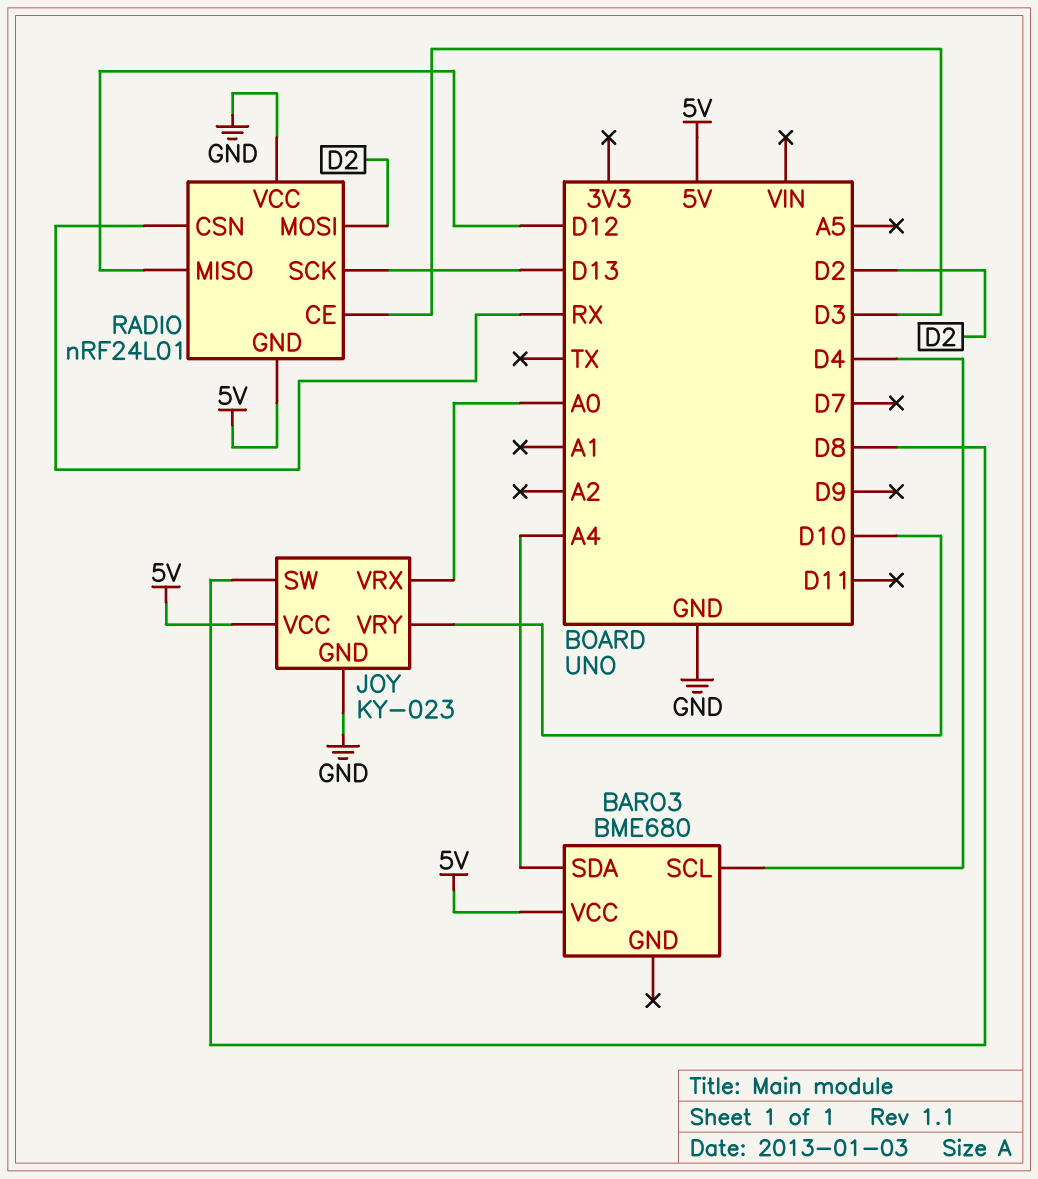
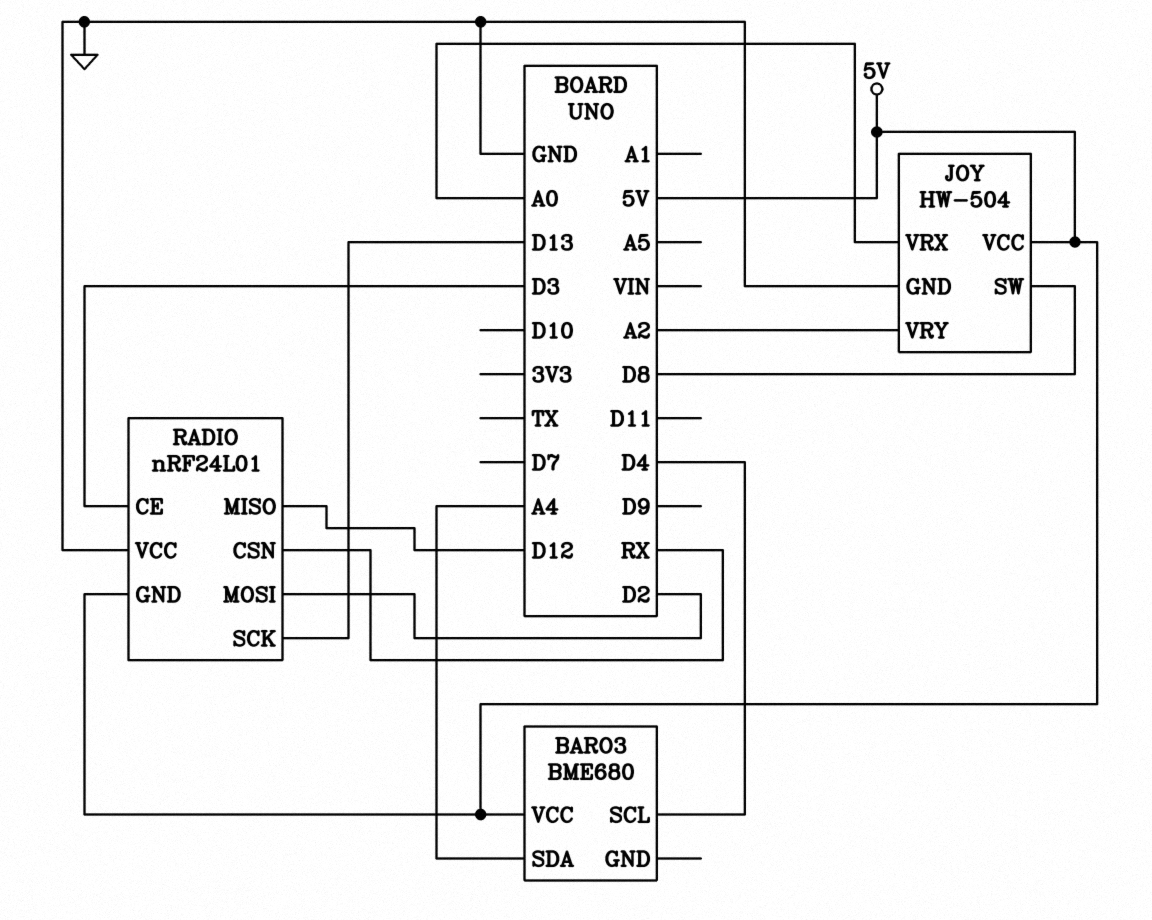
JOY: KY-023 -> HW-504
JOY pin VRY: D10 -> A2

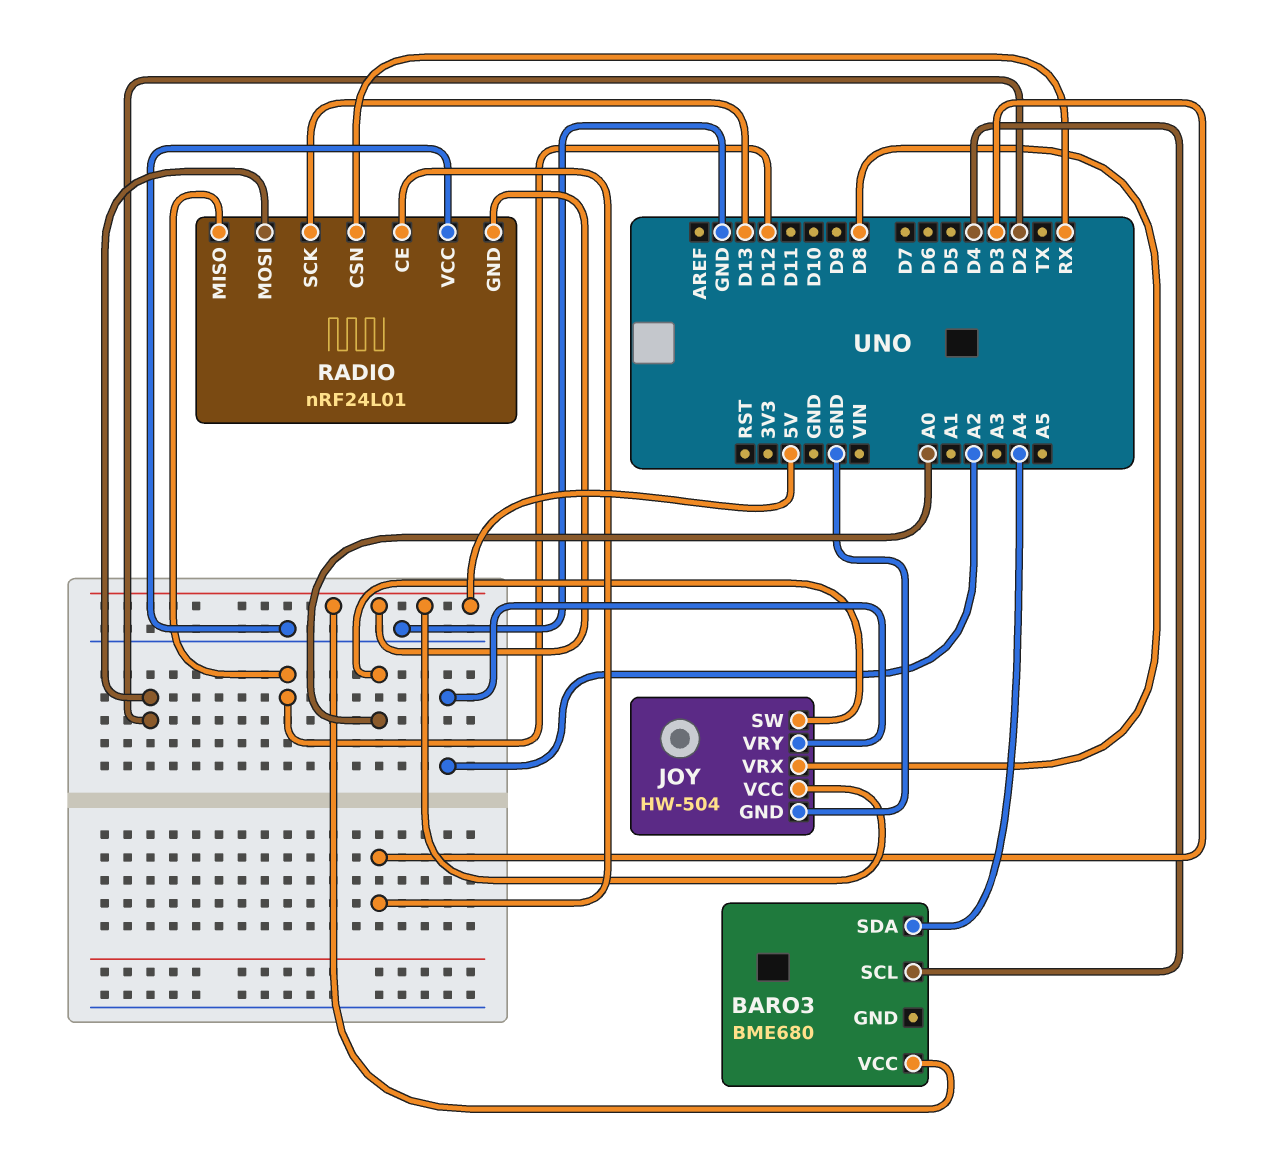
JOY pin SW: D8 -> A0
JOY pin VRX: A0 -> D8

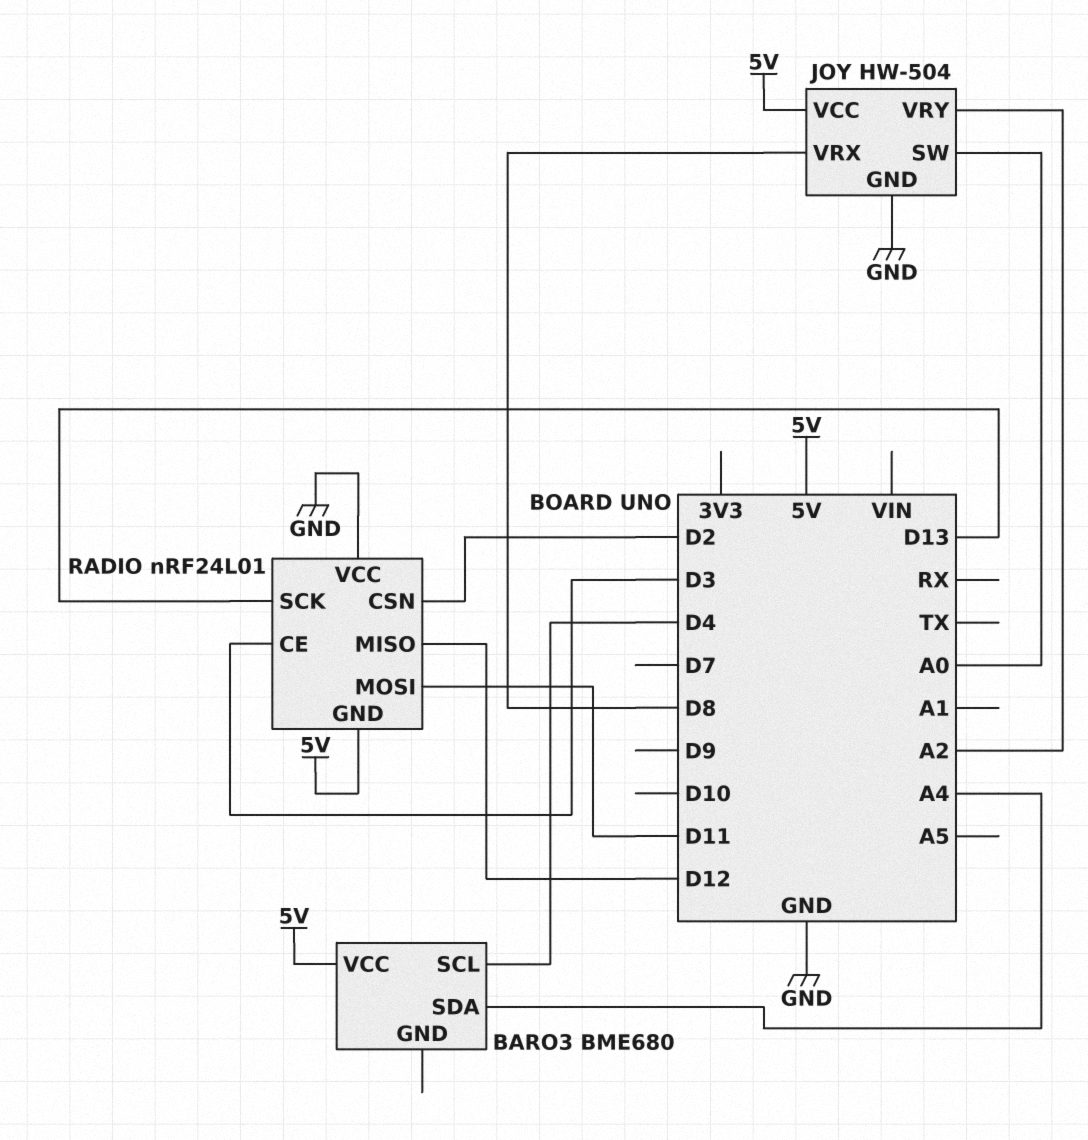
RADIO pin CSN: RX -> D2
RADIO pin MOSI: D2 -> D11

